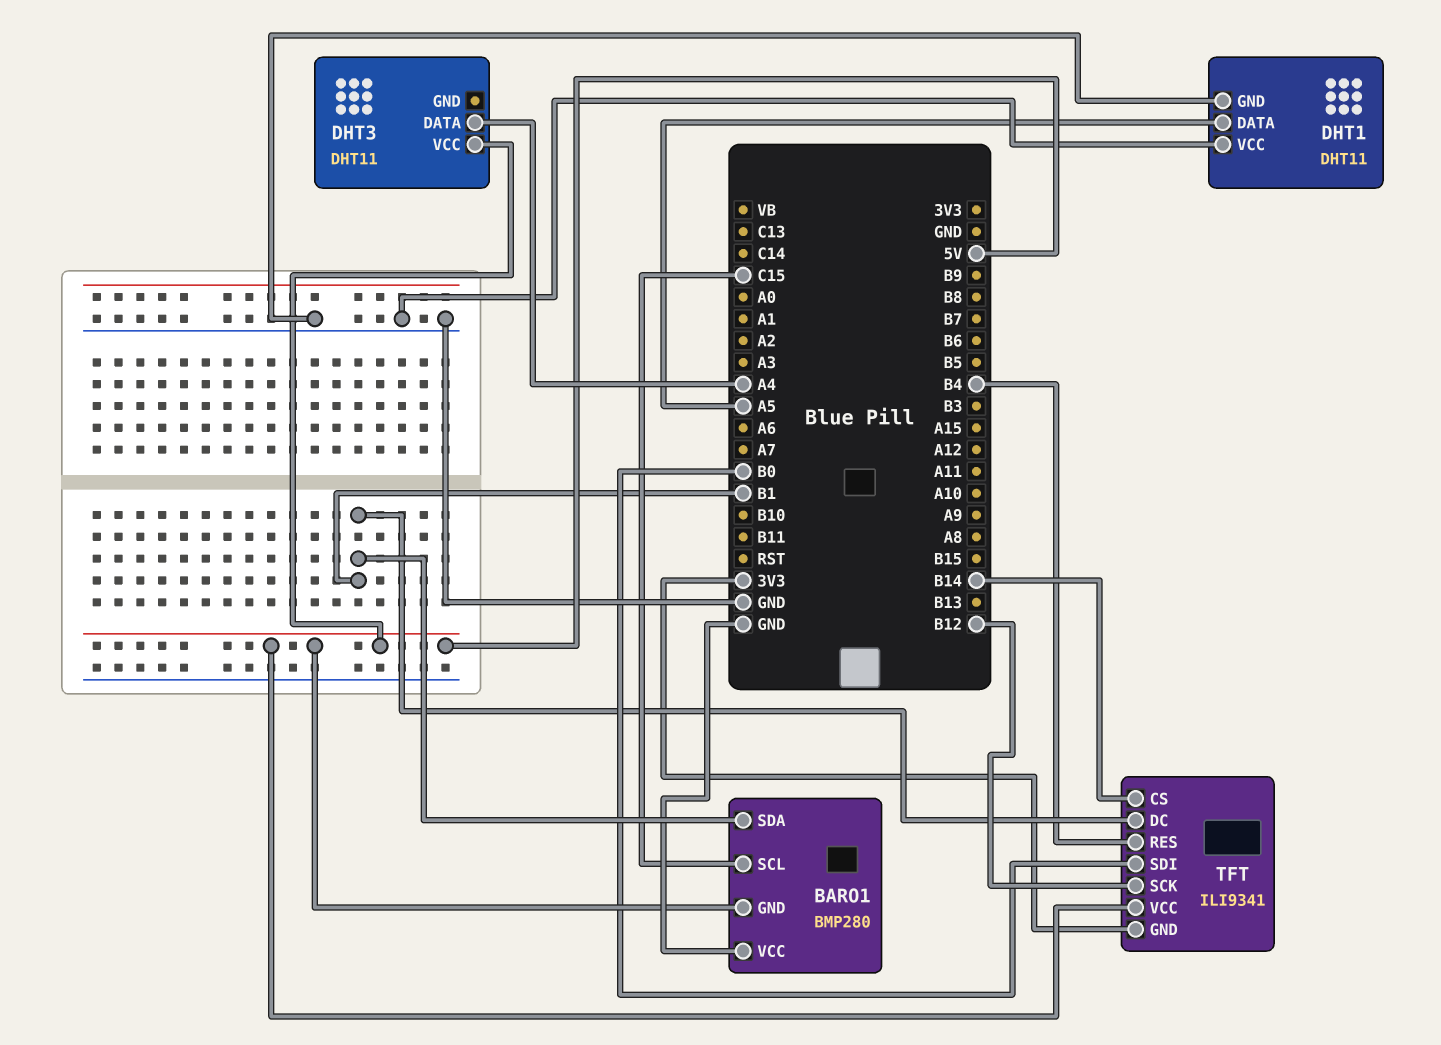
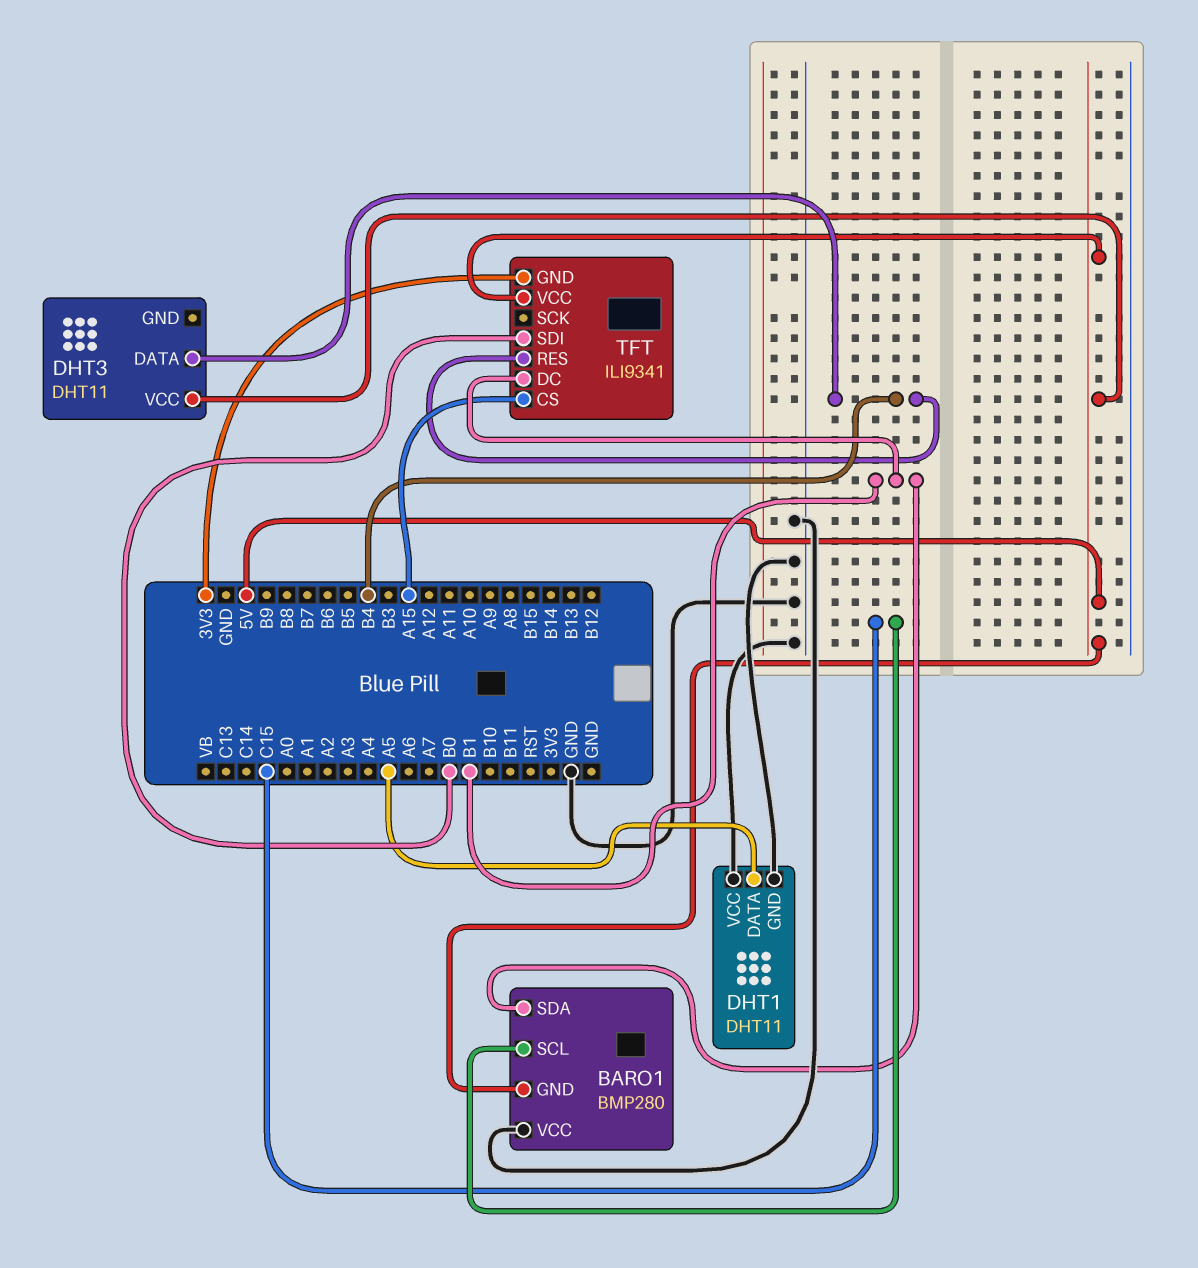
DHT3 pin DATA: A4 -> B4
TFT pin CS: B14 -> A15
TFT pin SCK: B12 -> none

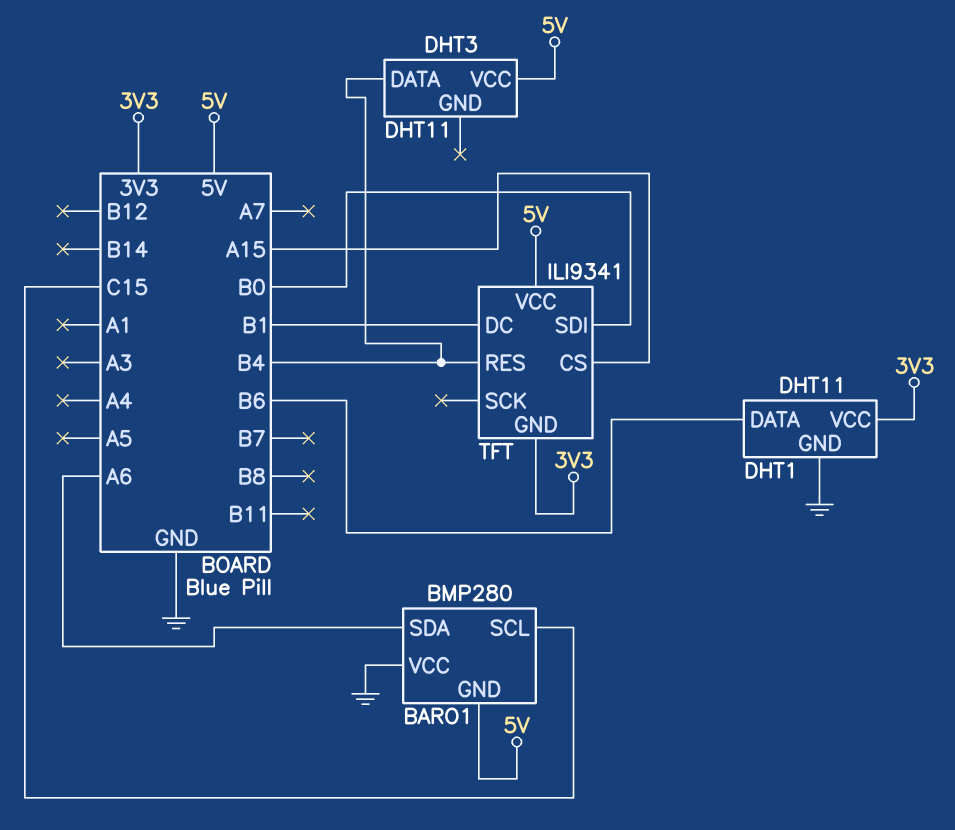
BARO1 pin SDA: B1 -> A6
DHT1 pin DATA: A5 -> B6
DHT1 pin VCC: GND -> 3V3

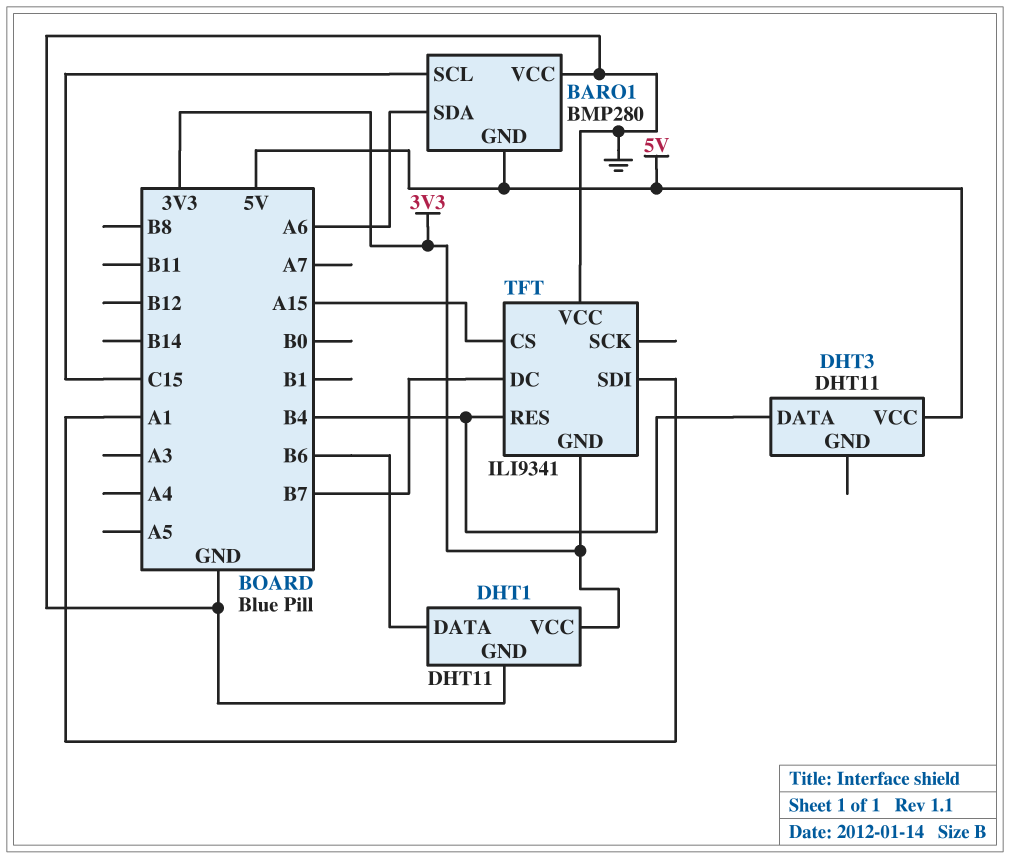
TFT pin DC: B1 -> B7
TFT pin SDI: B0 -> A1
TFT pin VCC: 5V -> GND

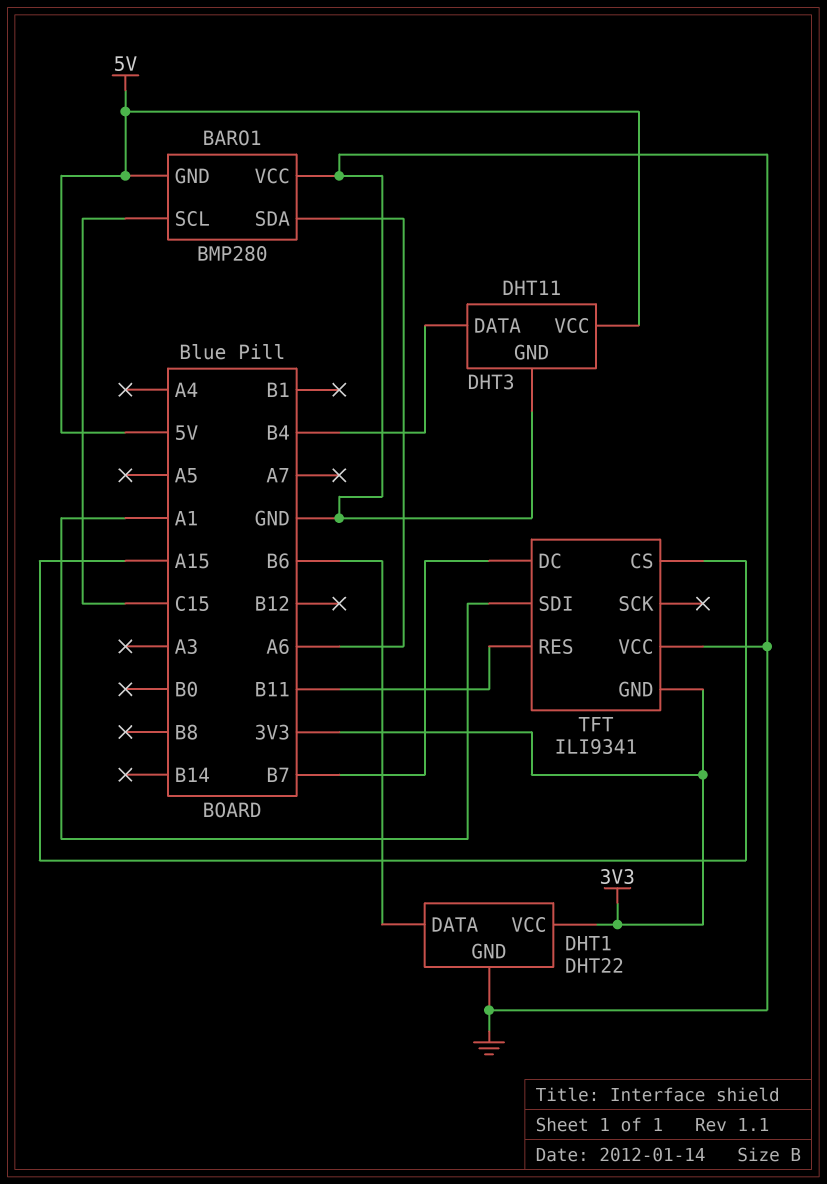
DHT1: DHT11 -> DHT22
DHT3 pin GND: none -> GND
TFT pin RES: B4 -> B11

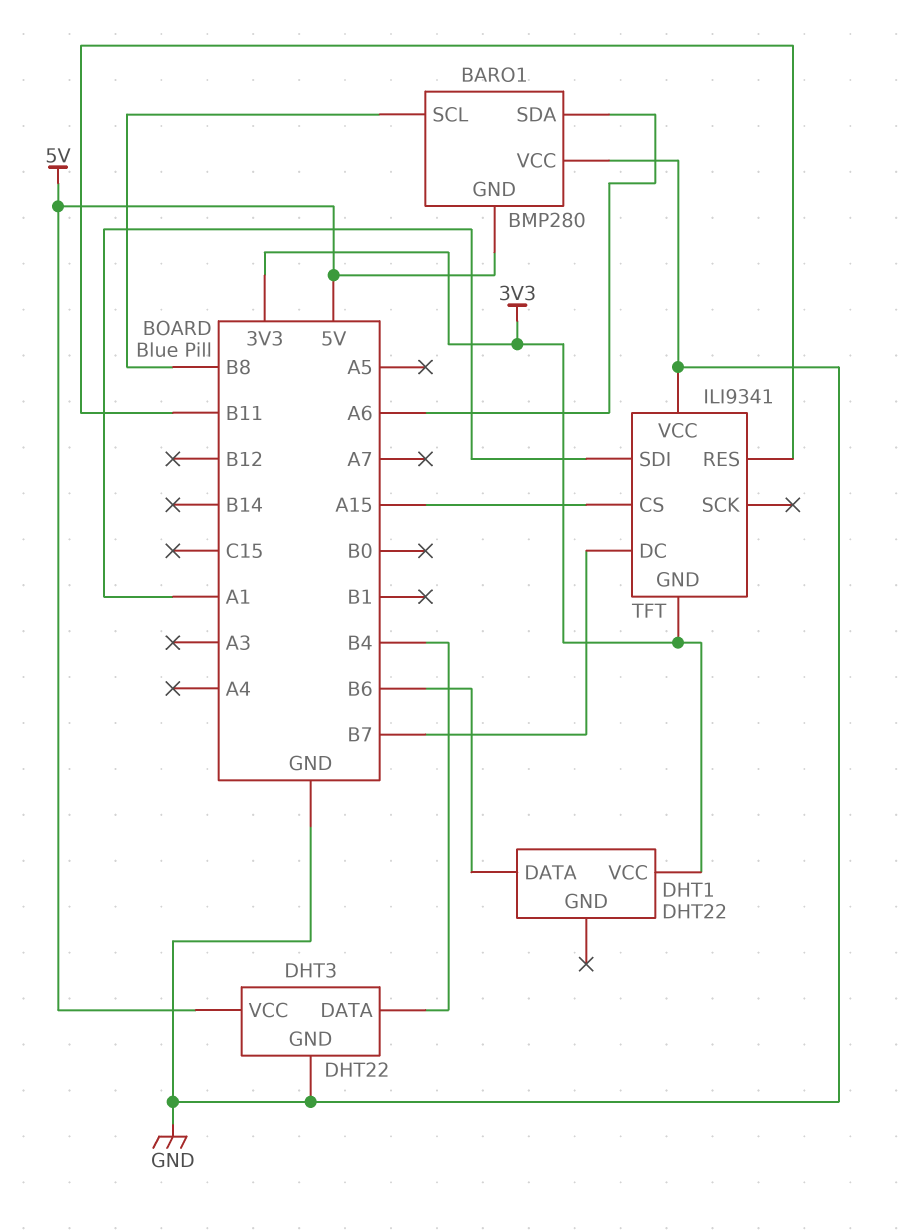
BARO1 pin SCL: C15 -> B8
DHT1 pin GND: GND -> none
DHT3: DHT11 -> DHT22

